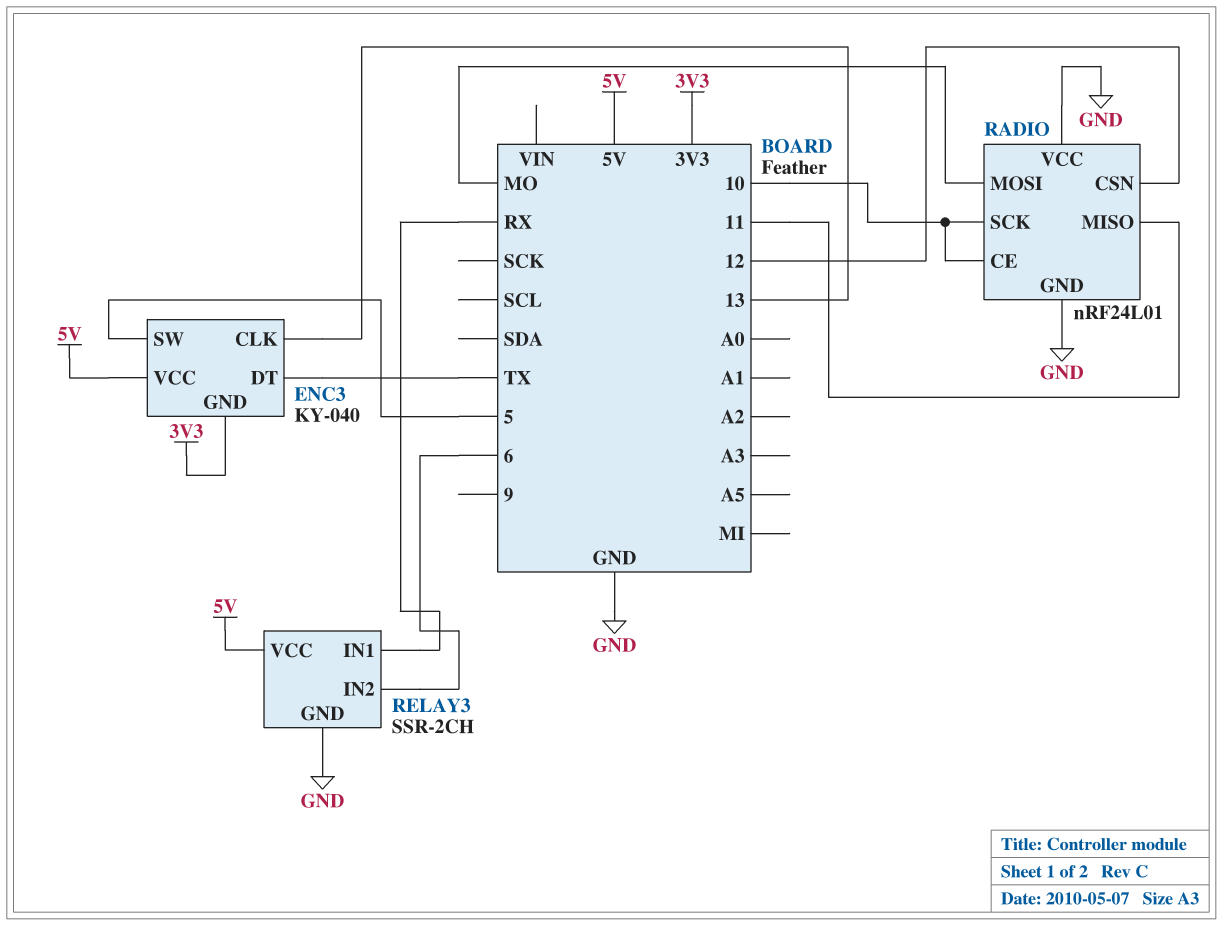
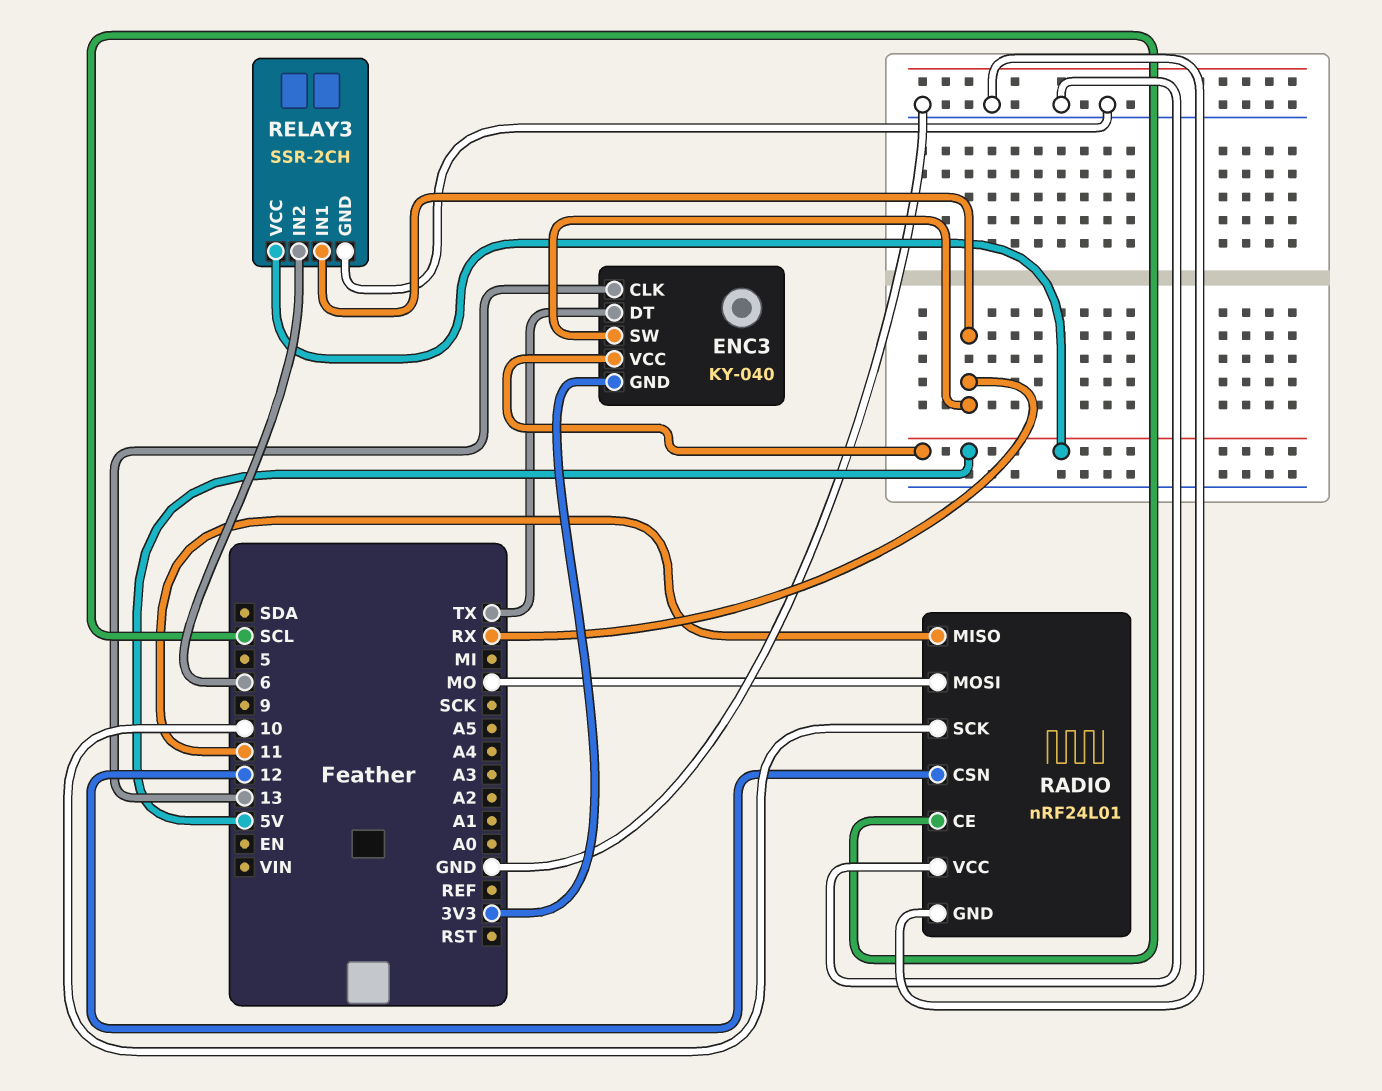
ENC3 pin SW: 5 -> RX
RADIO pin CE: 10 -> SCL

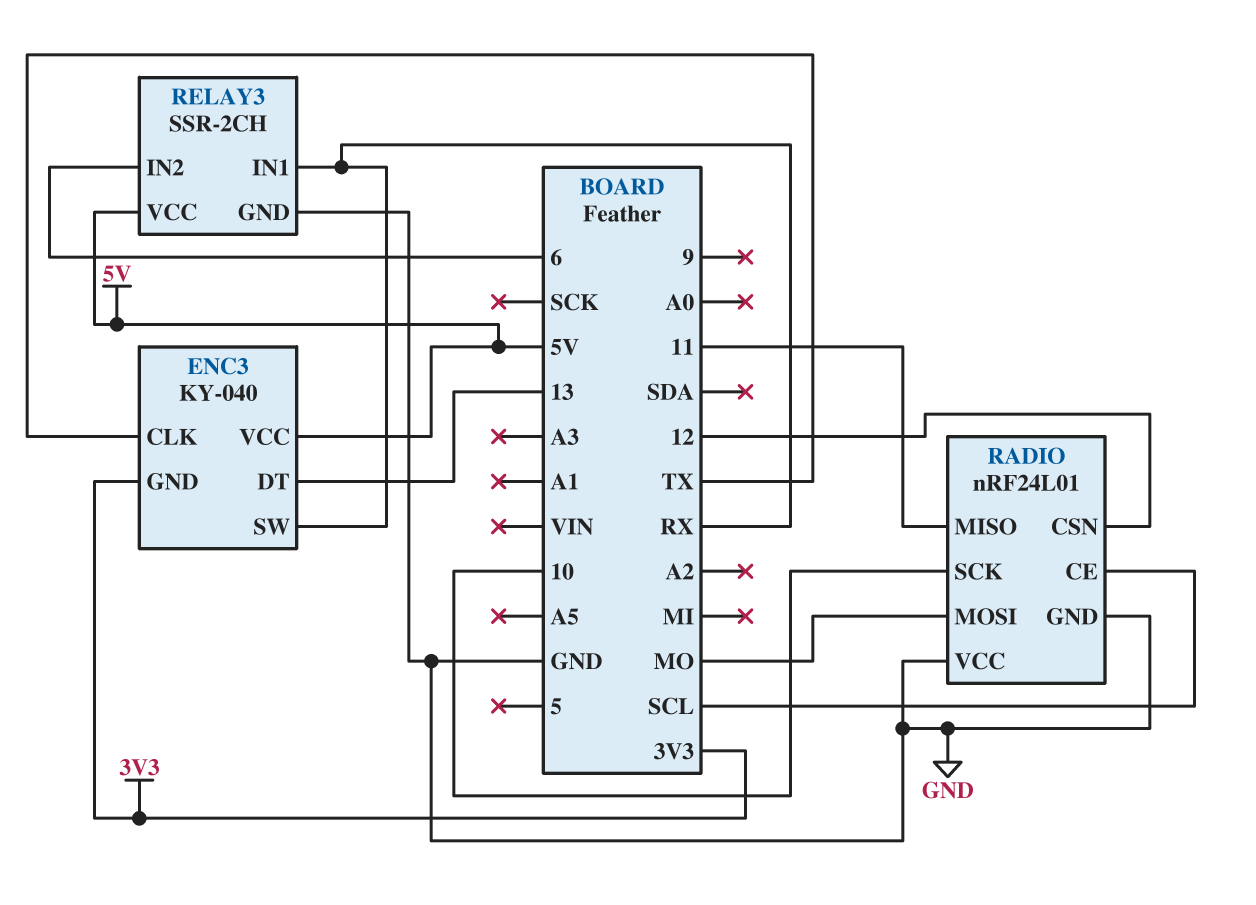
ENC3 pin CLK: 13 -> TX
ENC3 pin DT: TX -> 13

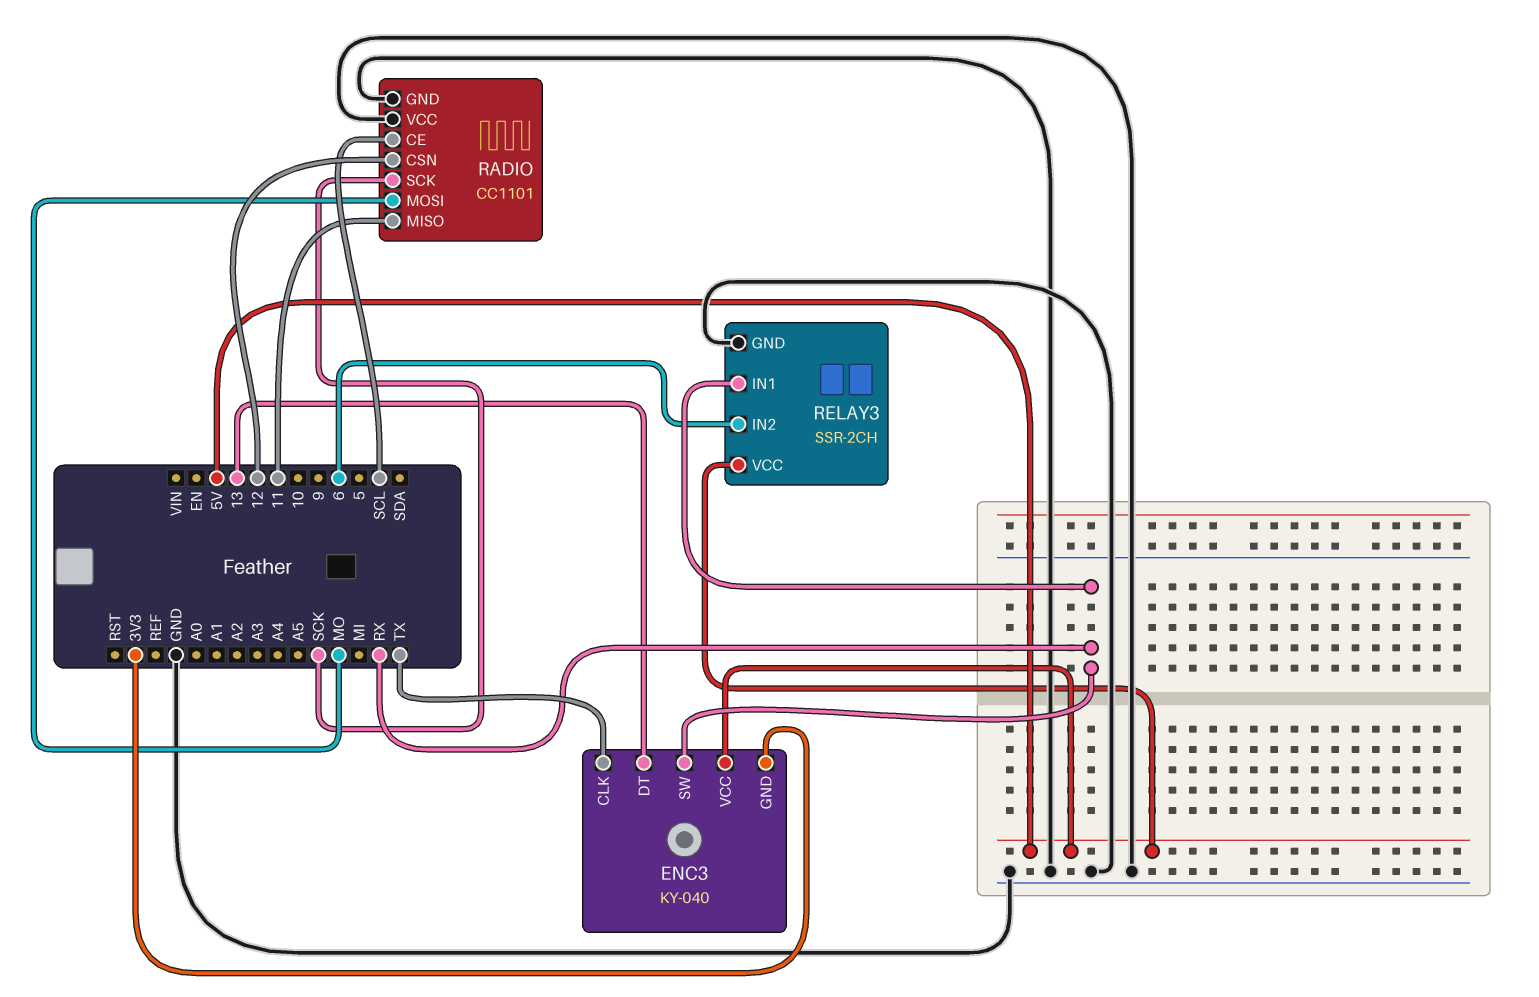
RADIO: nRF24L01 -> CC1101
RADIO pin SCK: 10 -> SCK

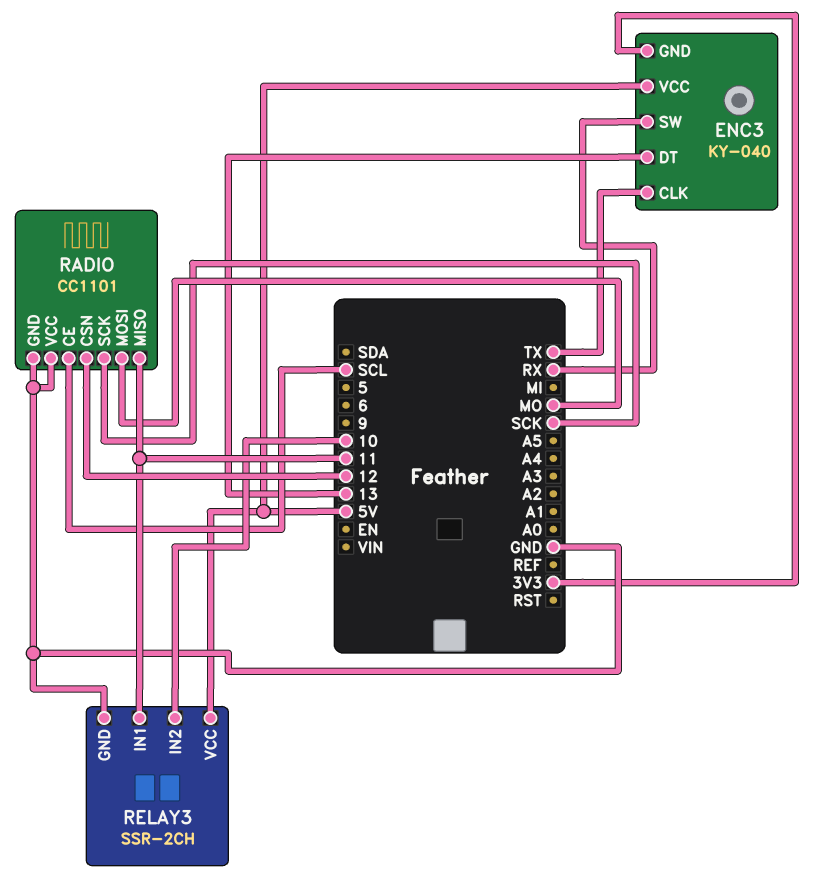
RELAY3 pin IN1: RX -> 11
RELAY3 pin IN2: 6 -> 10

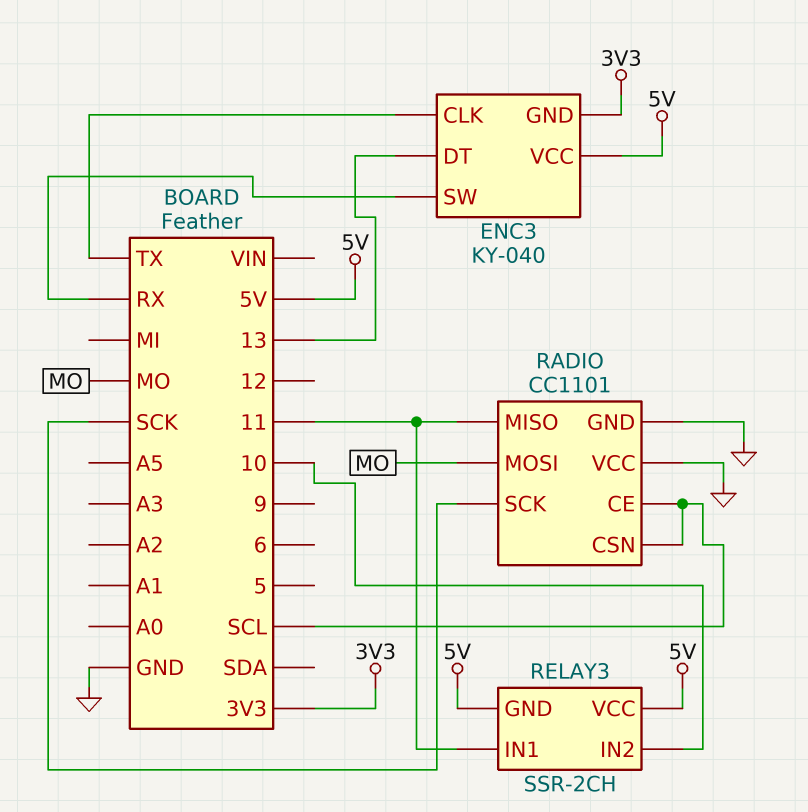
RADIO pin CSN: 12 -> SCL
RELAY3 pin GND: GND -> 5V

